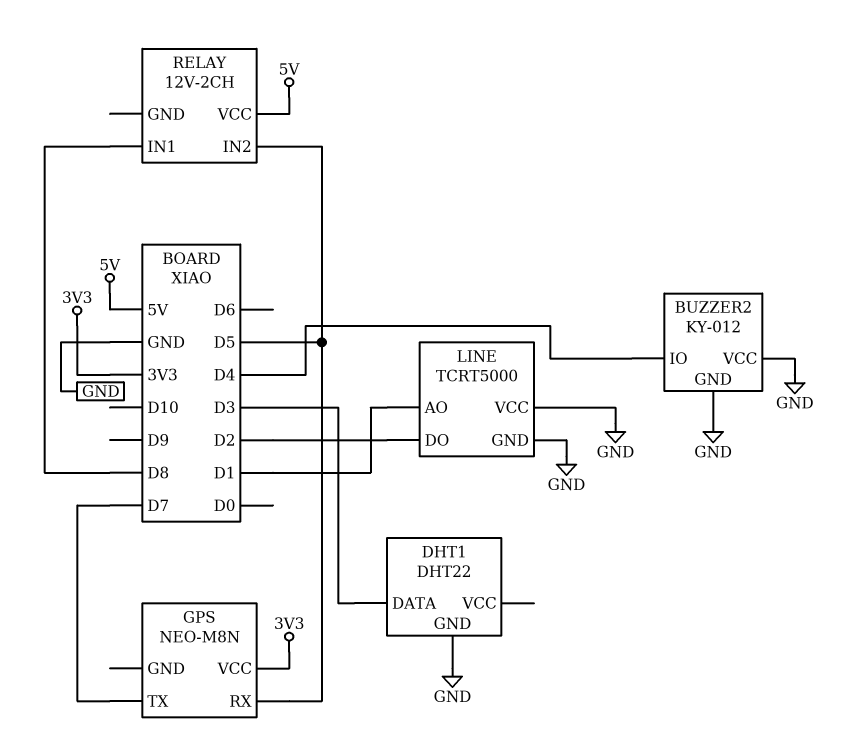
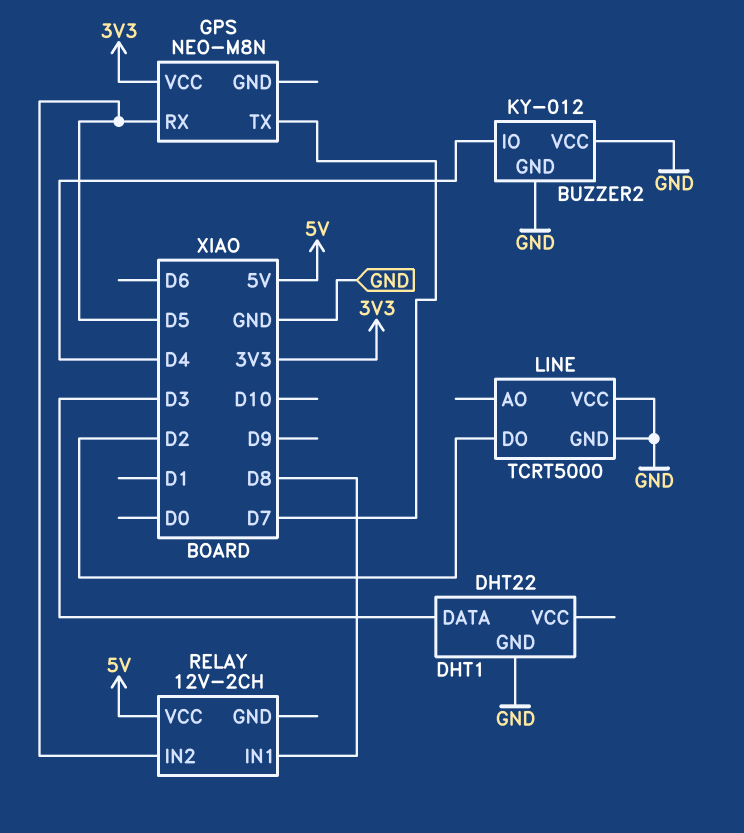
LINE pin AO: D1 -> none

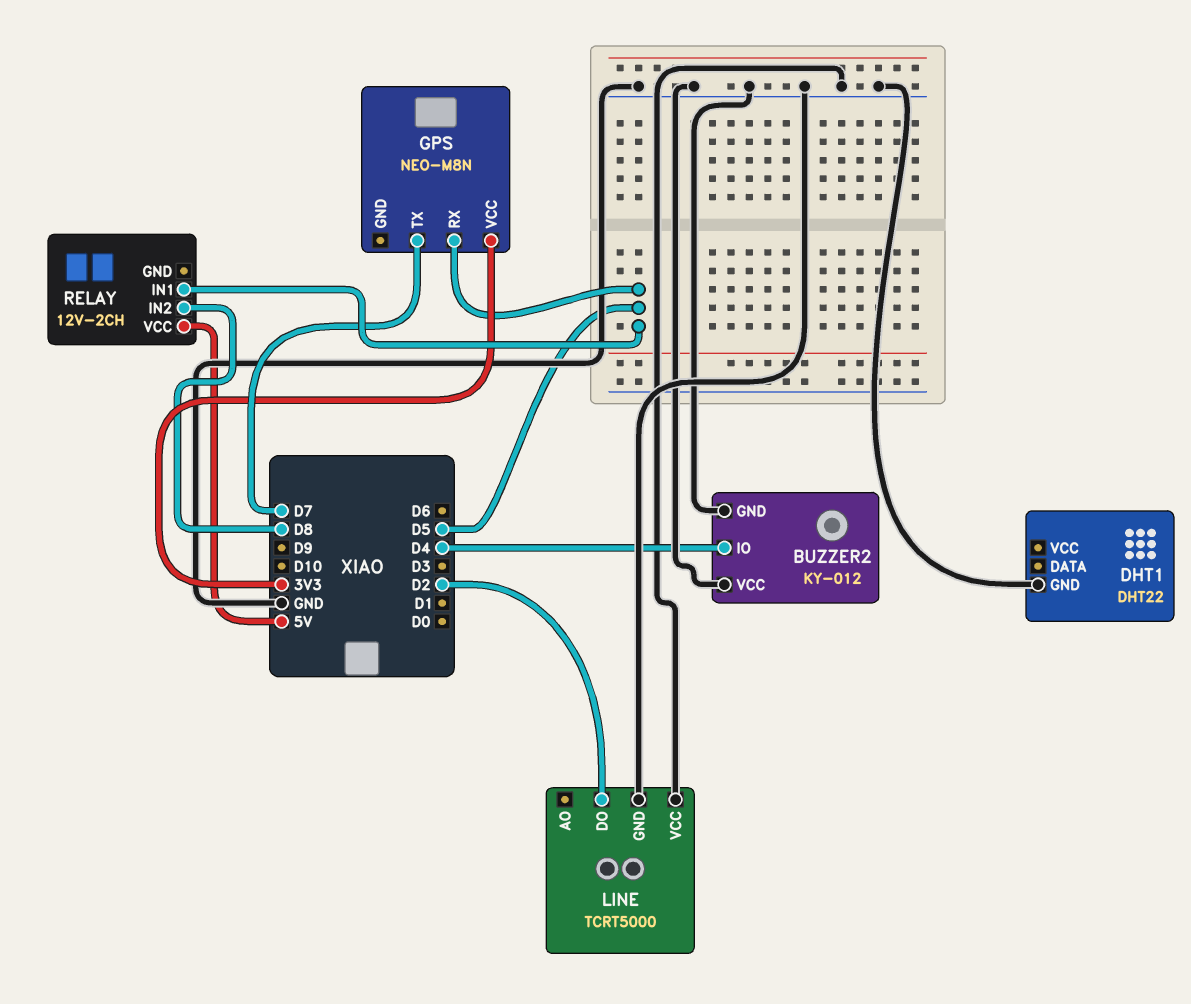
DHT1 pin DATA: D3 -> none
RELAY pin IN1: D8 -> D5
RELAY pin IN2: D5 -> D8

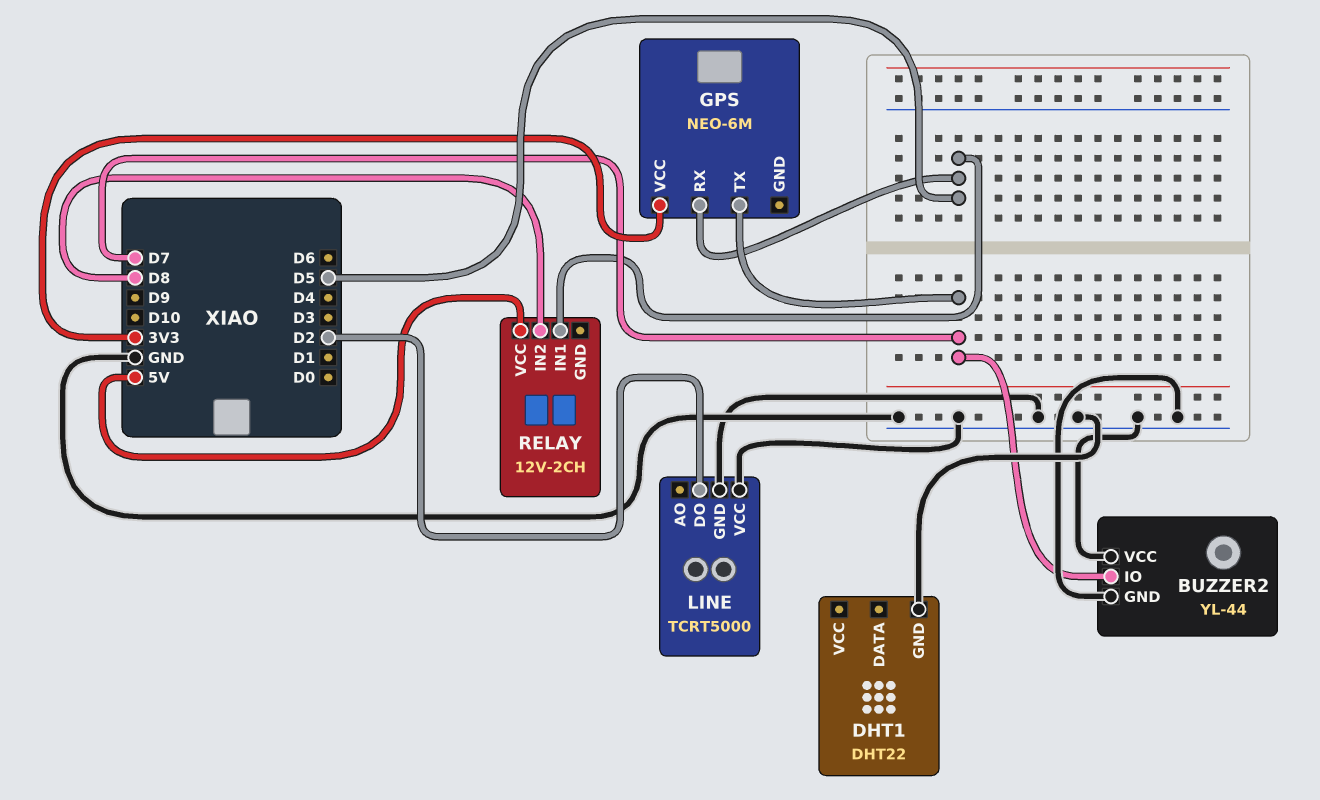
BUZZER2: KY-012 -> YL-44
BUZZER2 pin IO: D4 -> D7
GPS: NEO-M8N -> NEO-6M

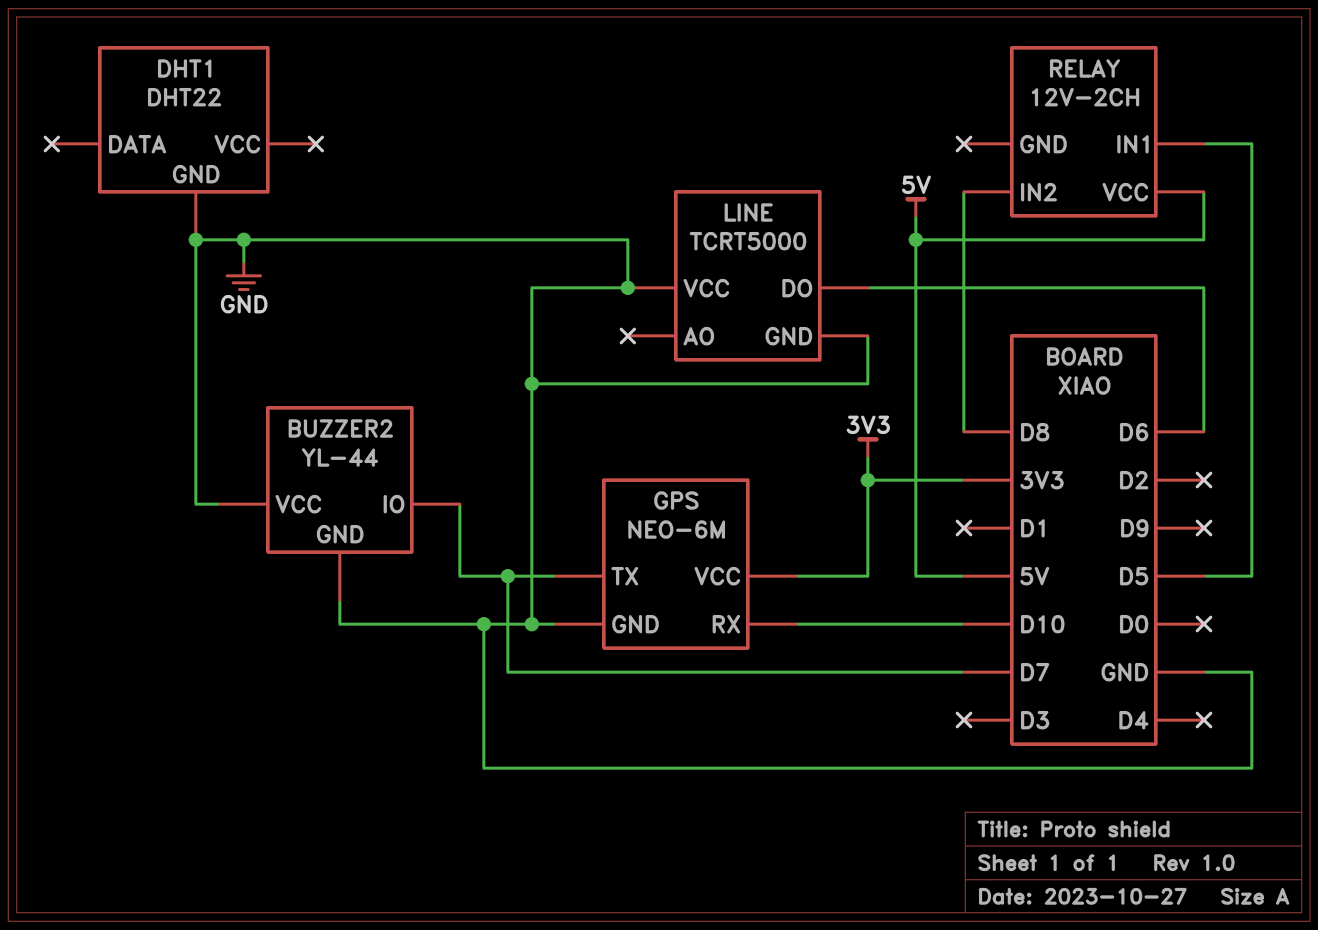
GPS pin GND: none -> GND
GPS pin RX: D5 -> D10
LINE pin DO: D2 -> D6

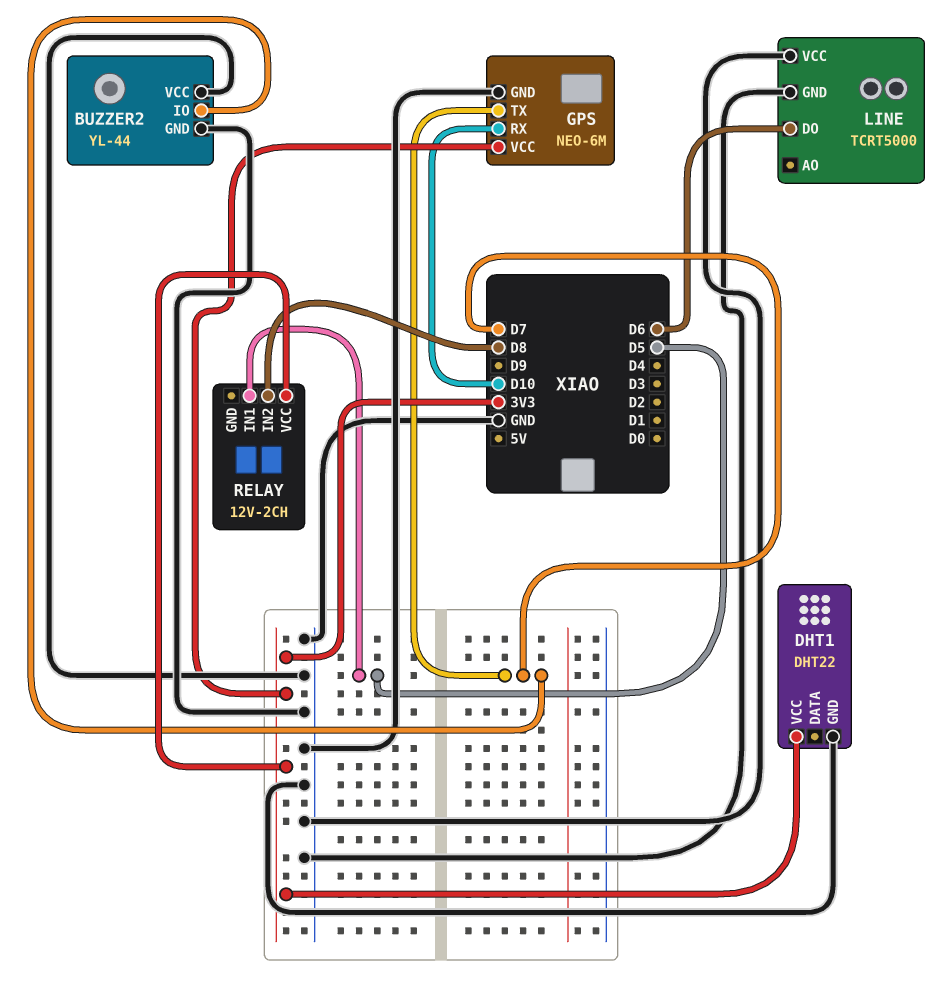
DHT1 pin VCC: none -> 3V3
RELAY pin VCC: 5V -> 3V3

